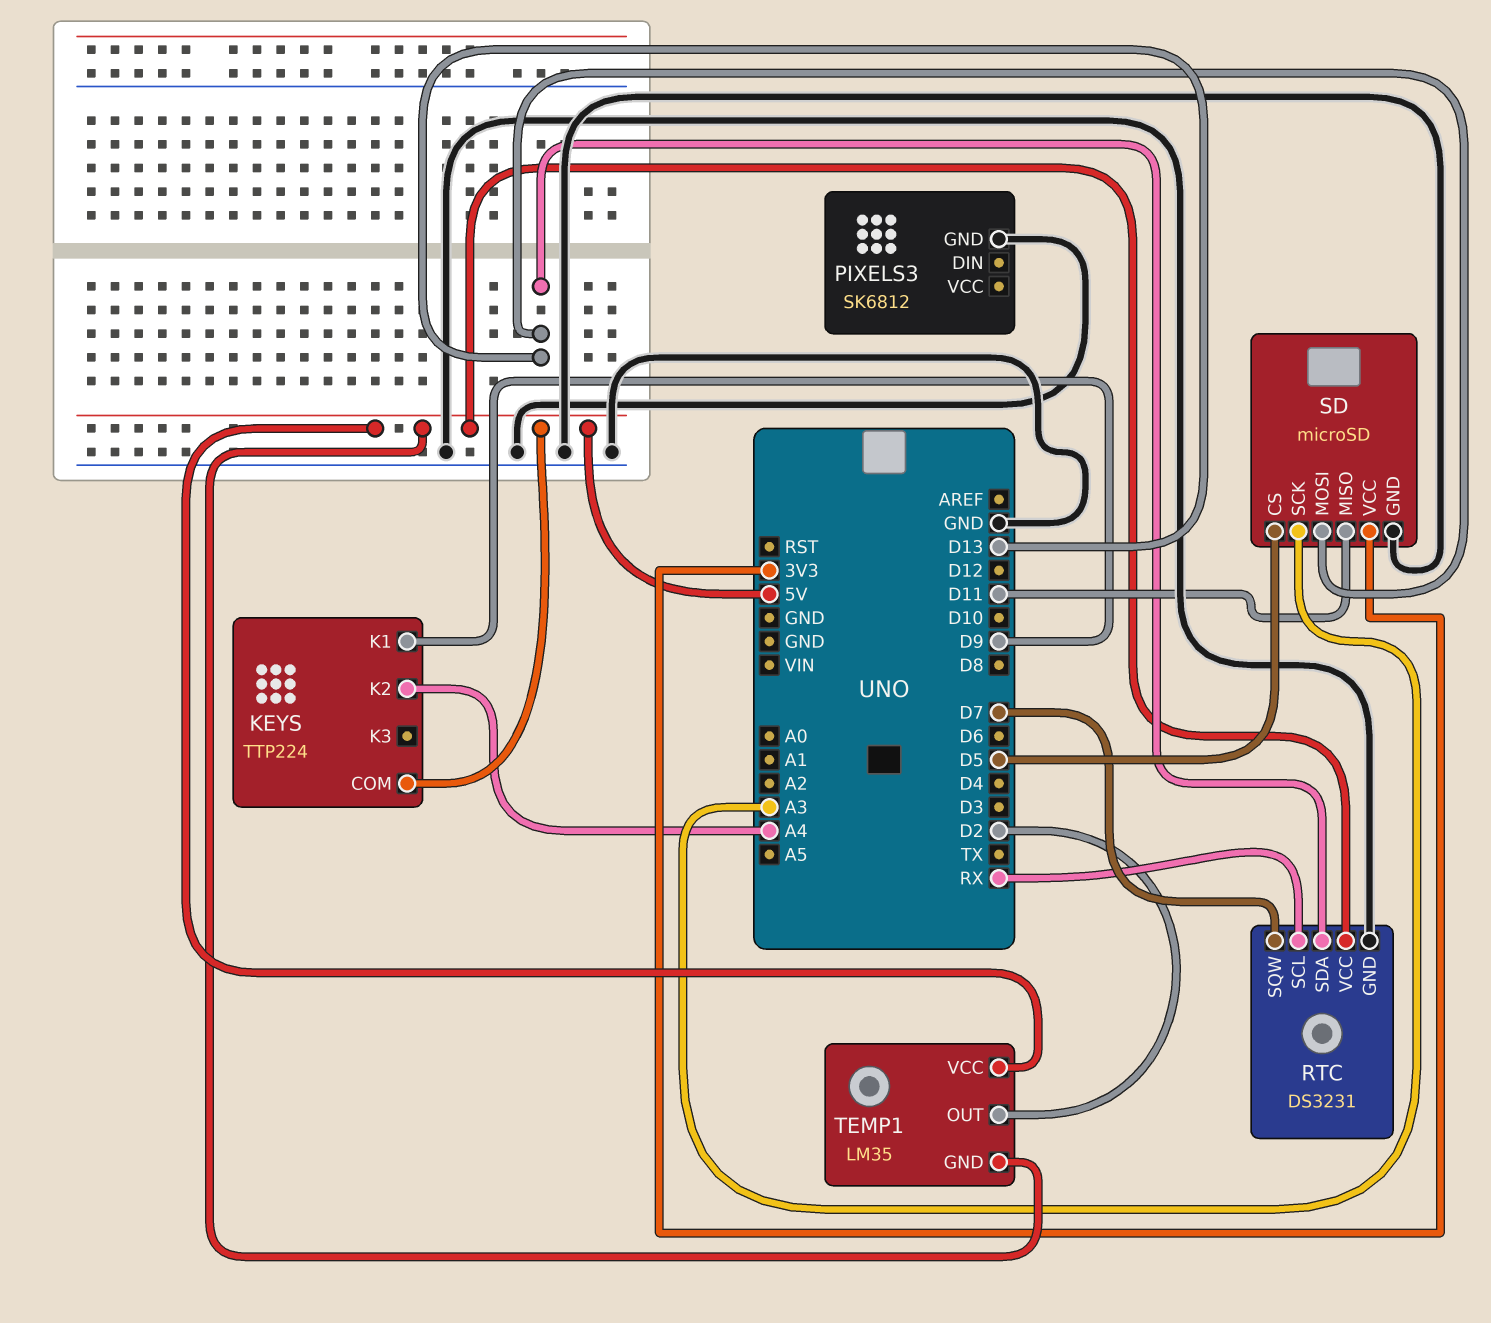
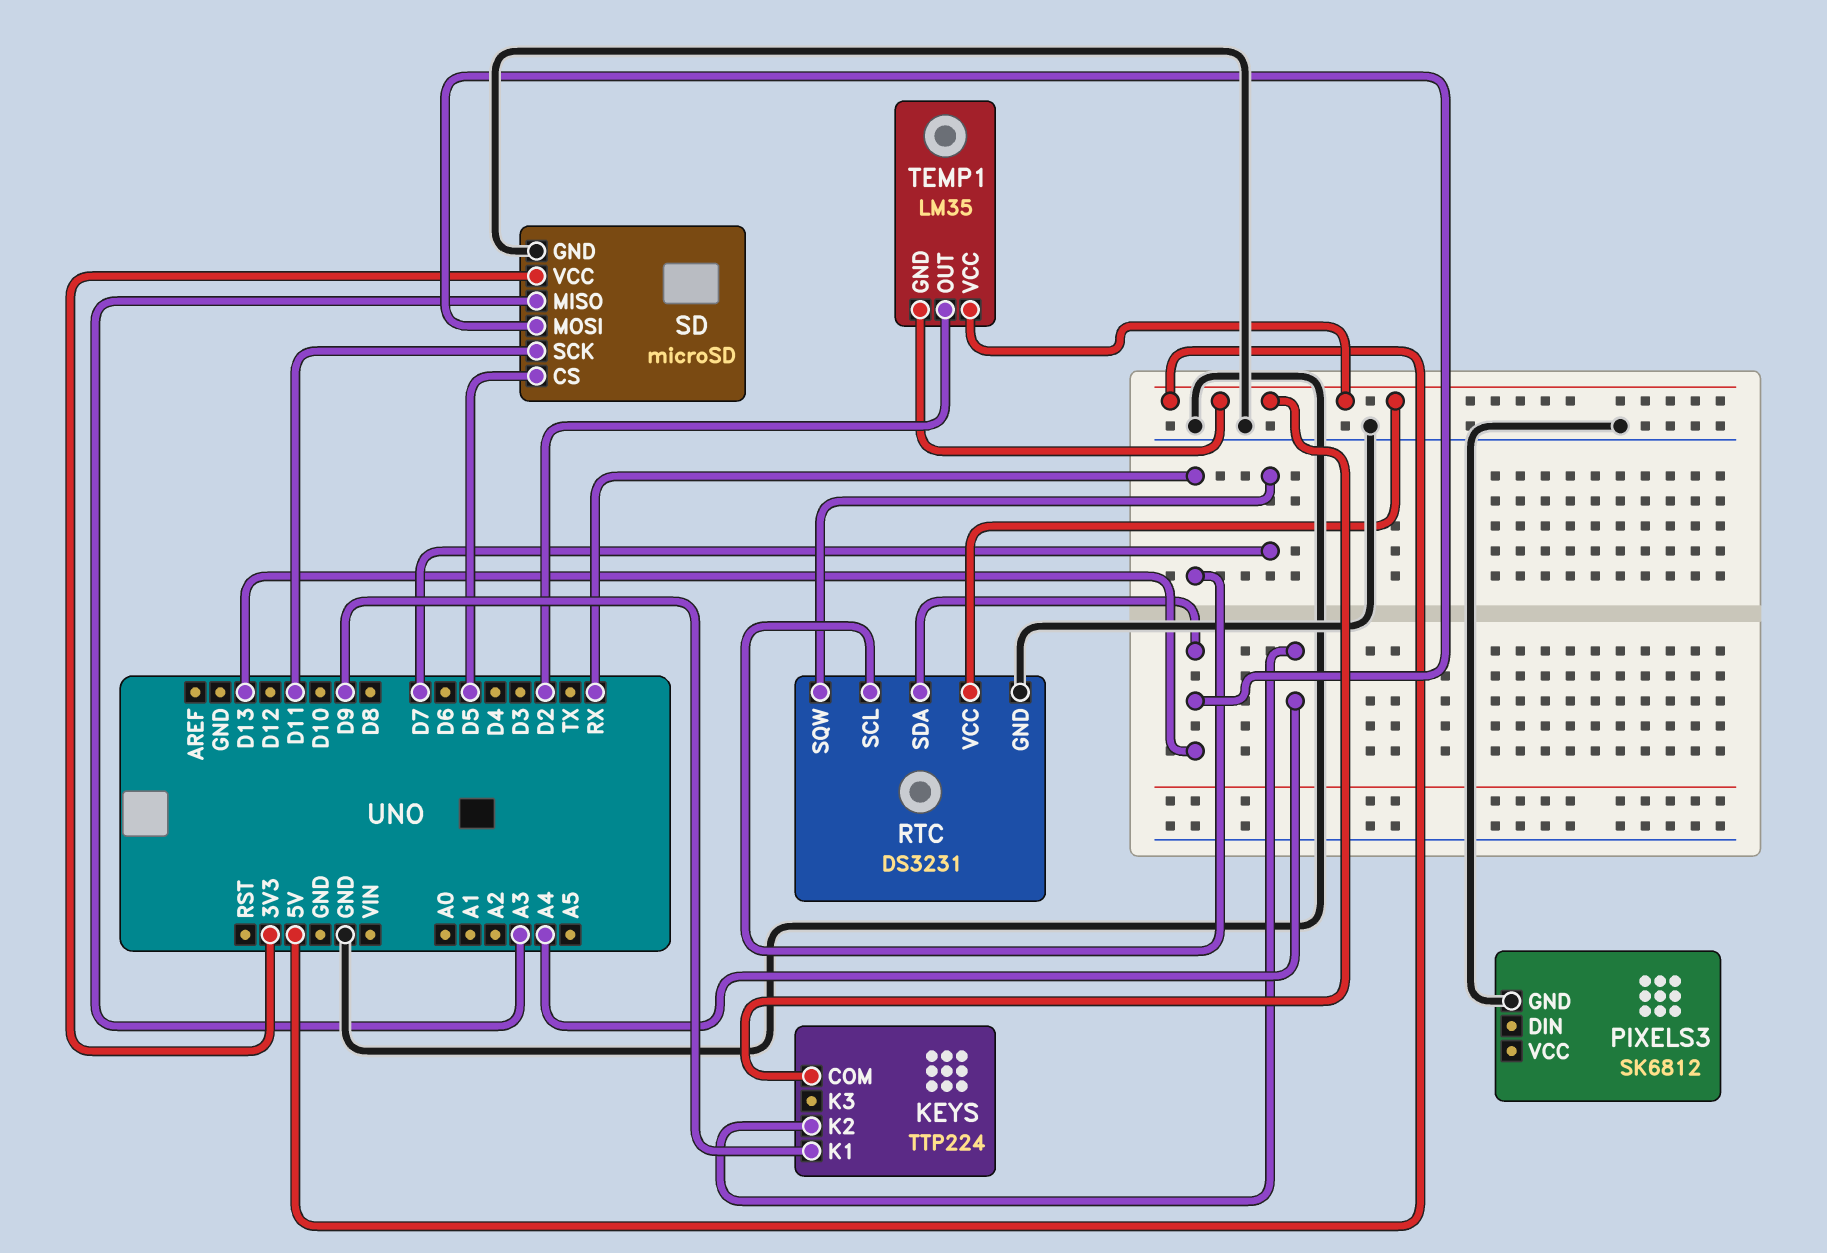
SD pin MISO: D11 -> A3
SD pin SCK: A3 -> D11

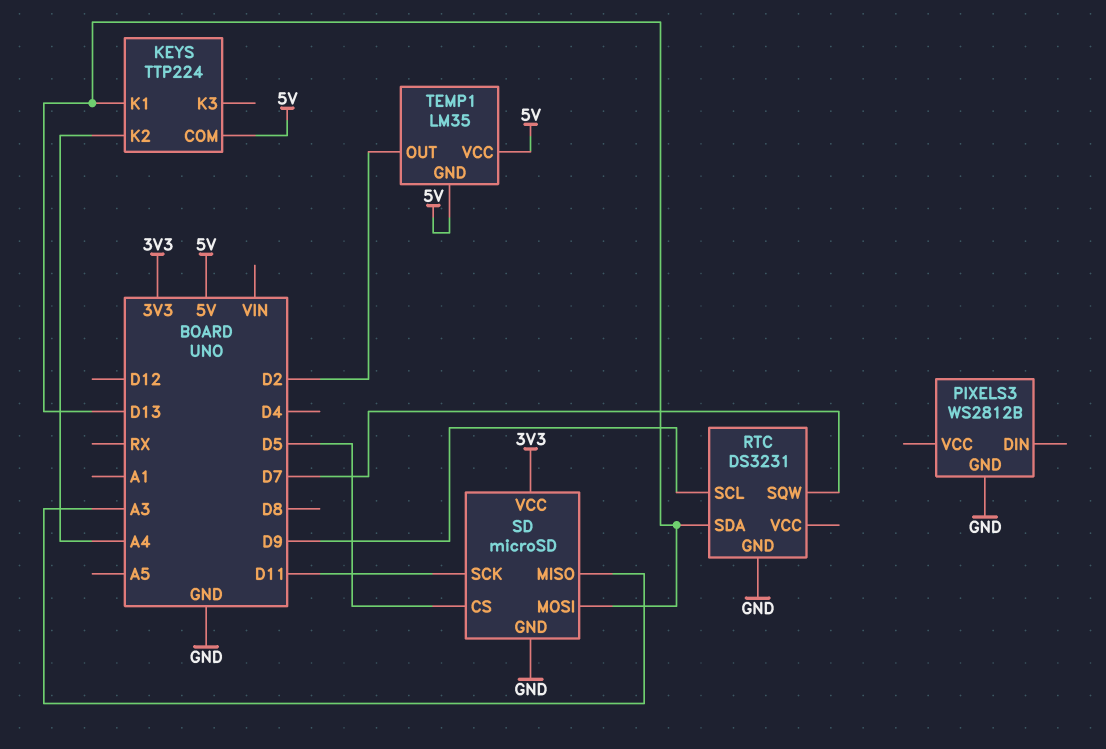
KEYS pin K1: D9 -> D13
PIXELS3: SK6812 -> WS2812B
RTC pin SCL: RX -> D9
RTC pin VCC: 5V -> none

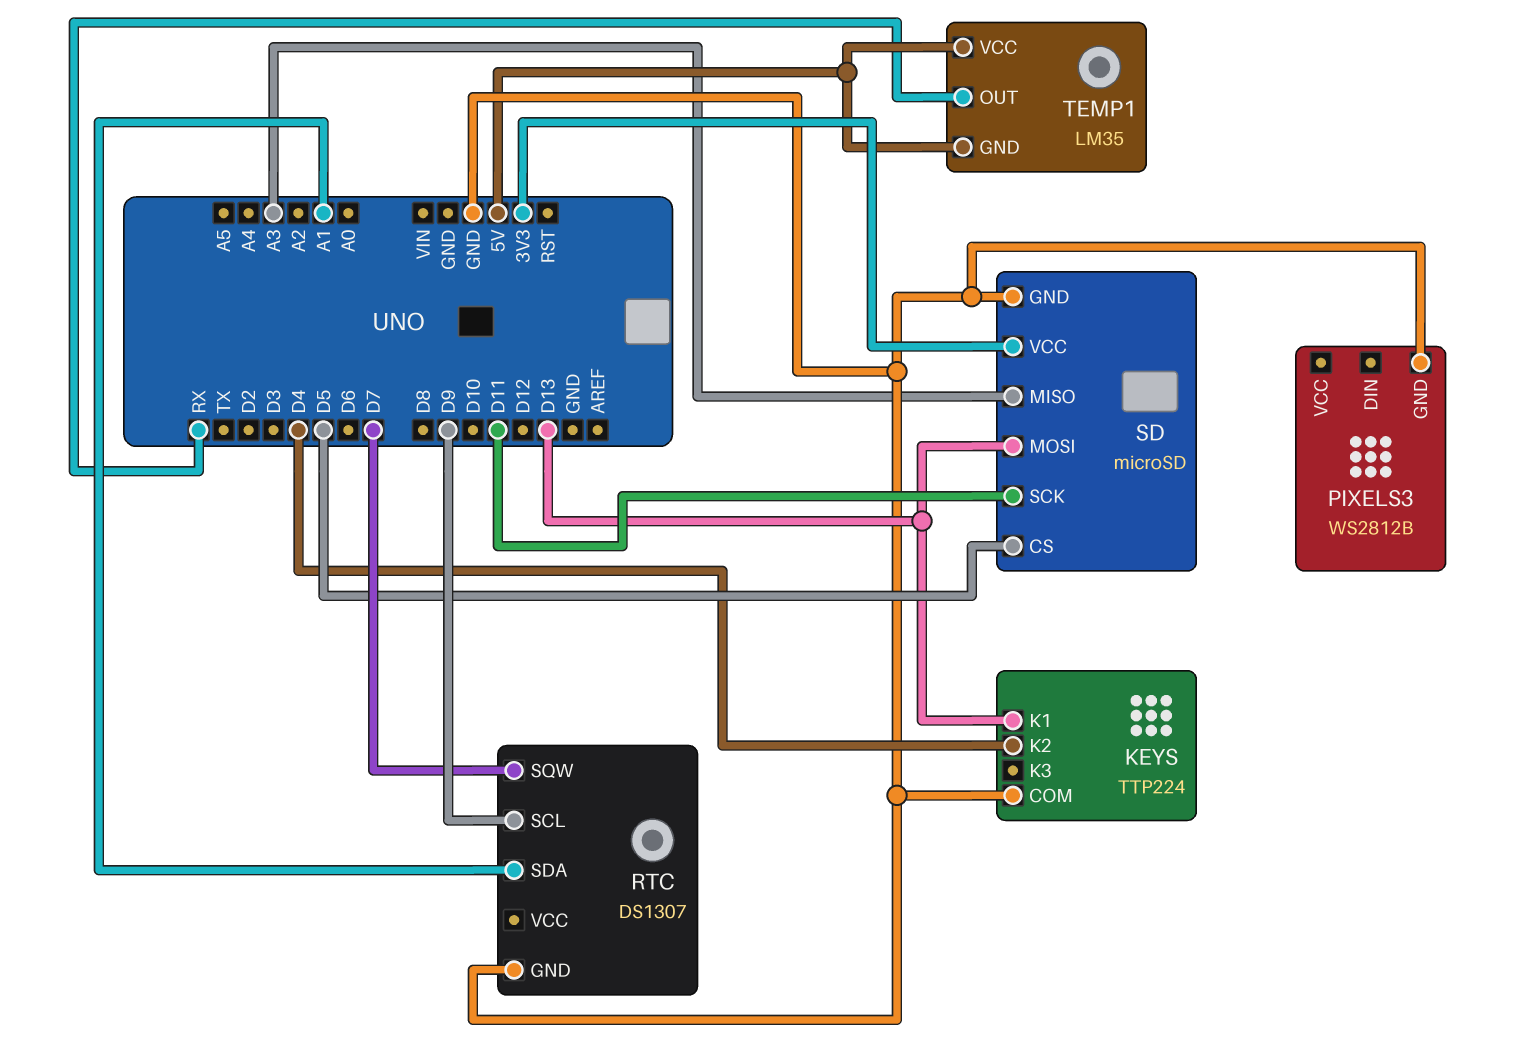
KEYS pin COM: 5V -> GND
KEYS pin K2: A4 -> D4
RTC: DS3231 -> DS1307
RTC pin SDA: D13 -> A1
TEMP1 pin OUT: D2 -> RX

